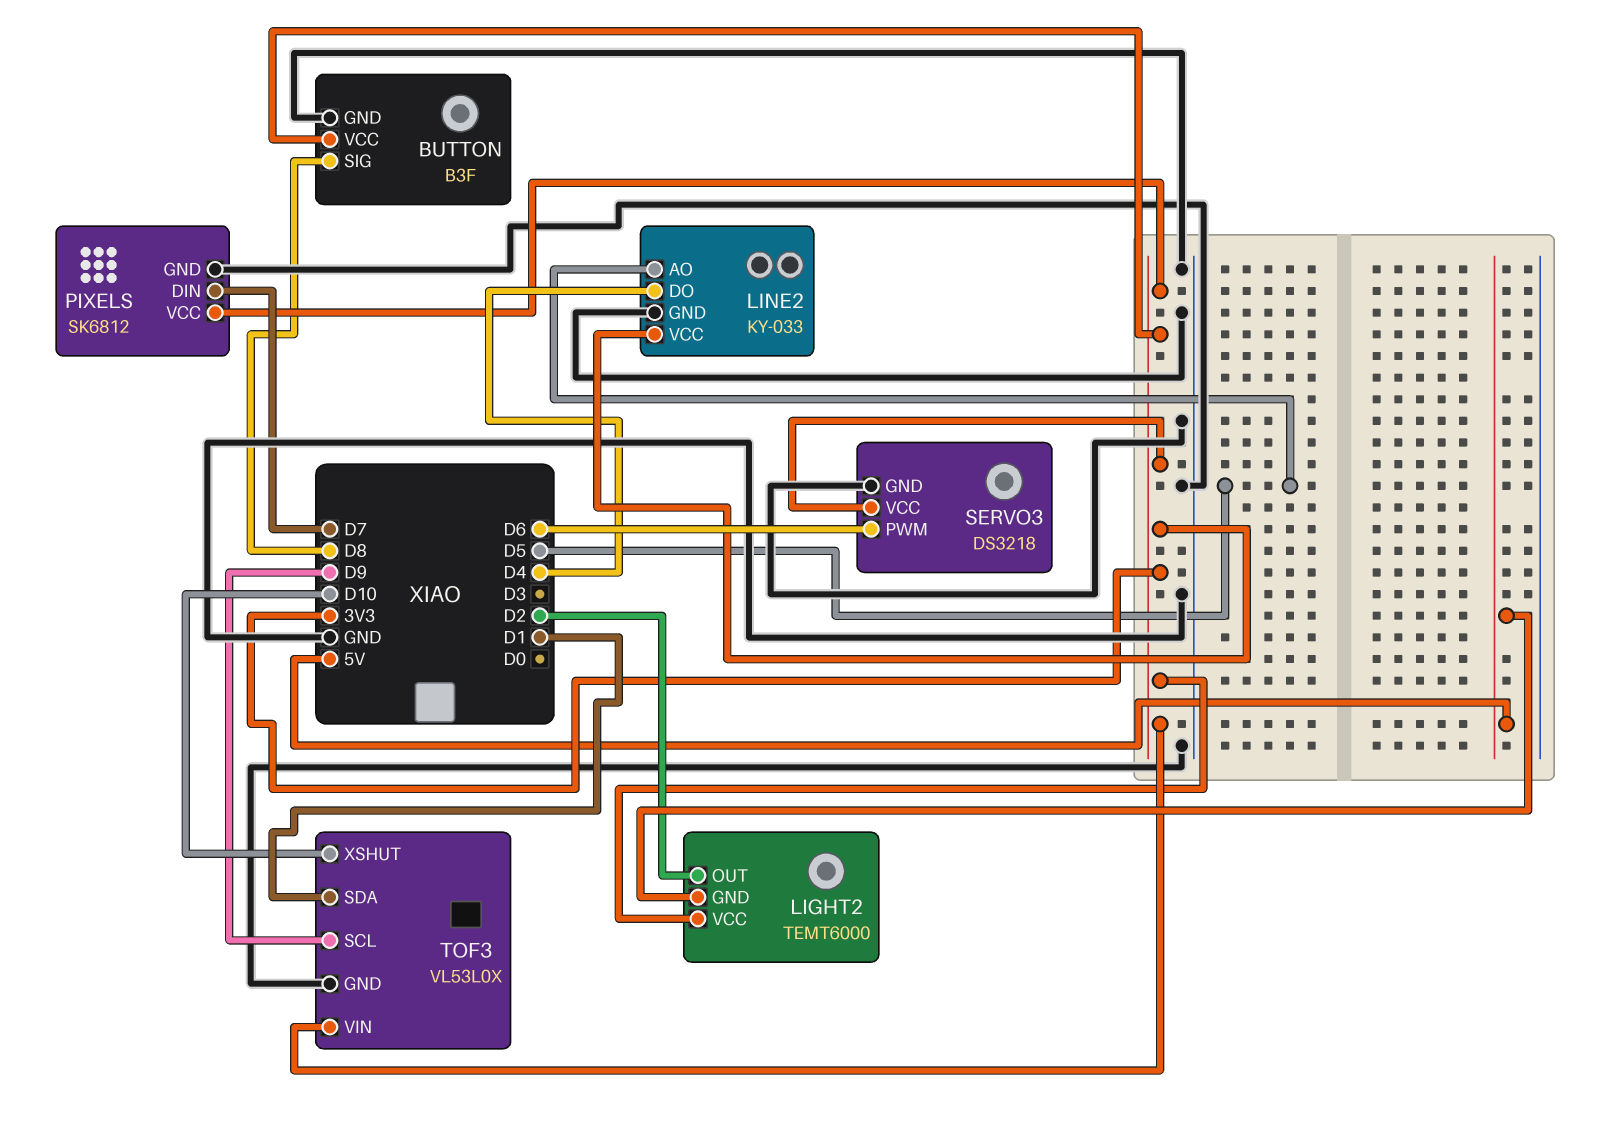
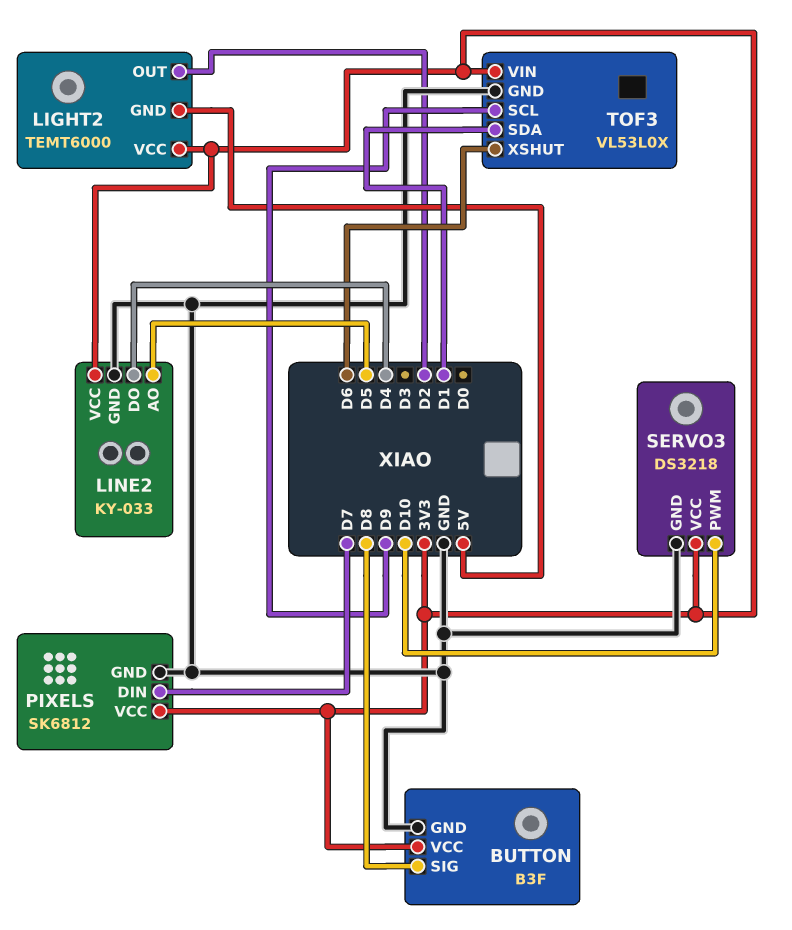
SERVO3 pin PWM: D6 -> D10
TOF3 pin XSHUT: D10 -> D6

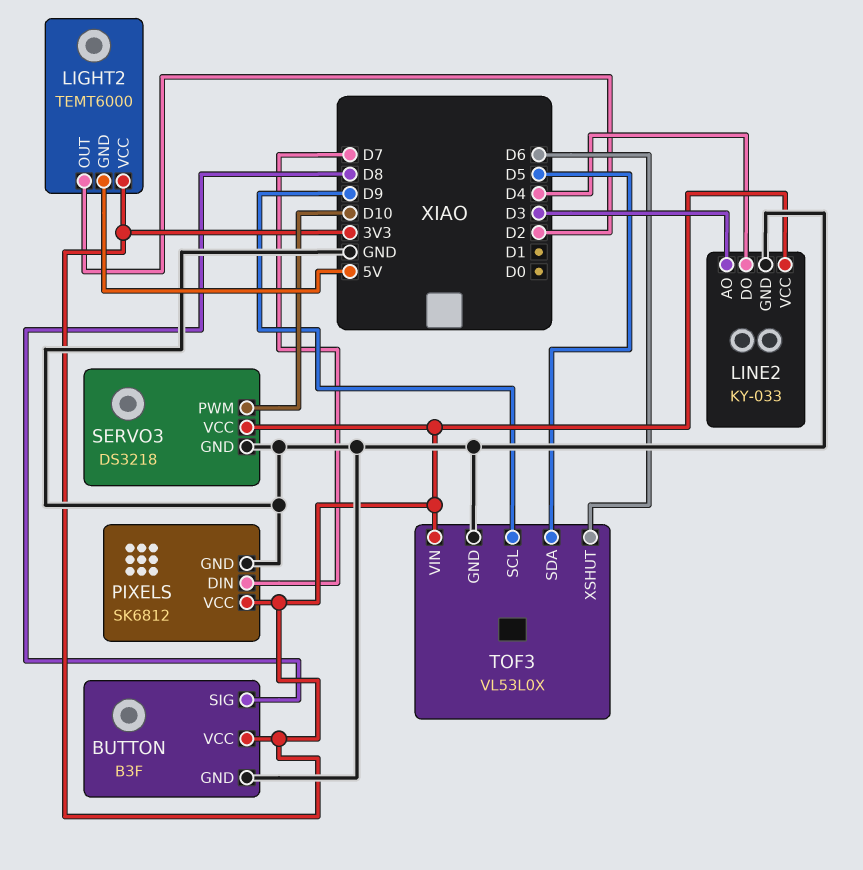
LINE2 pin AO: D5 -> D3
TOF3 pin SDA: D1 -> D5

